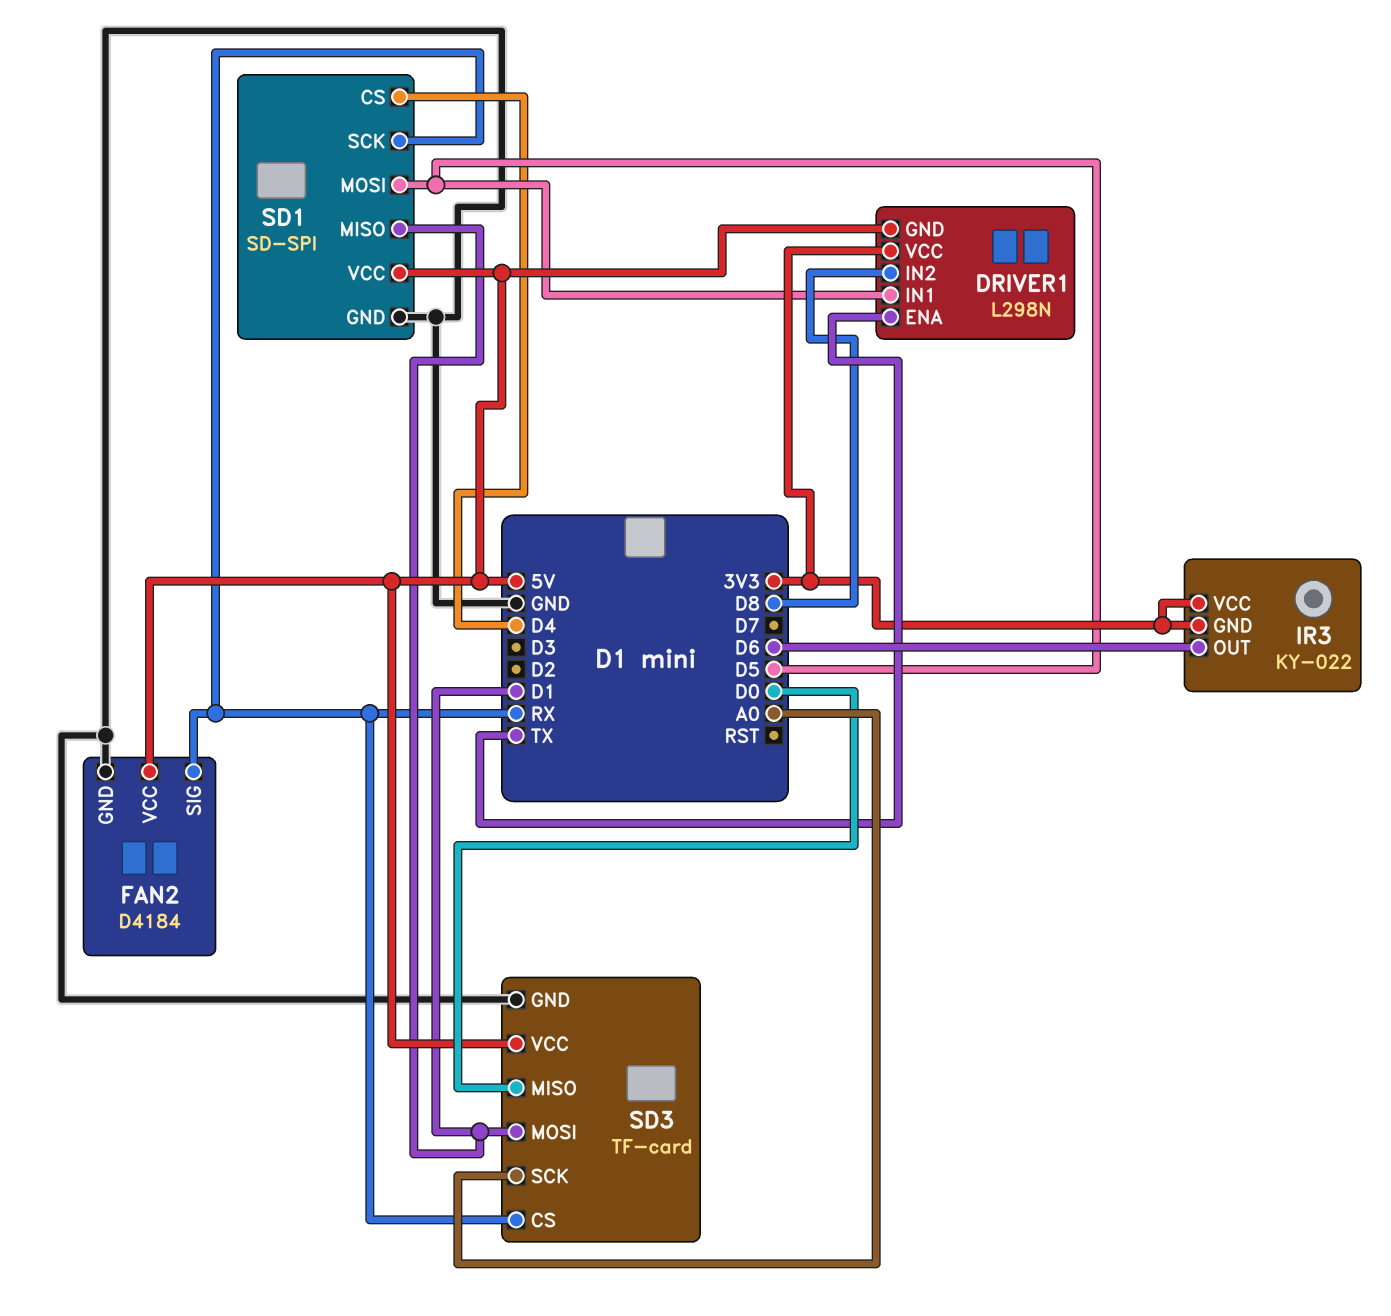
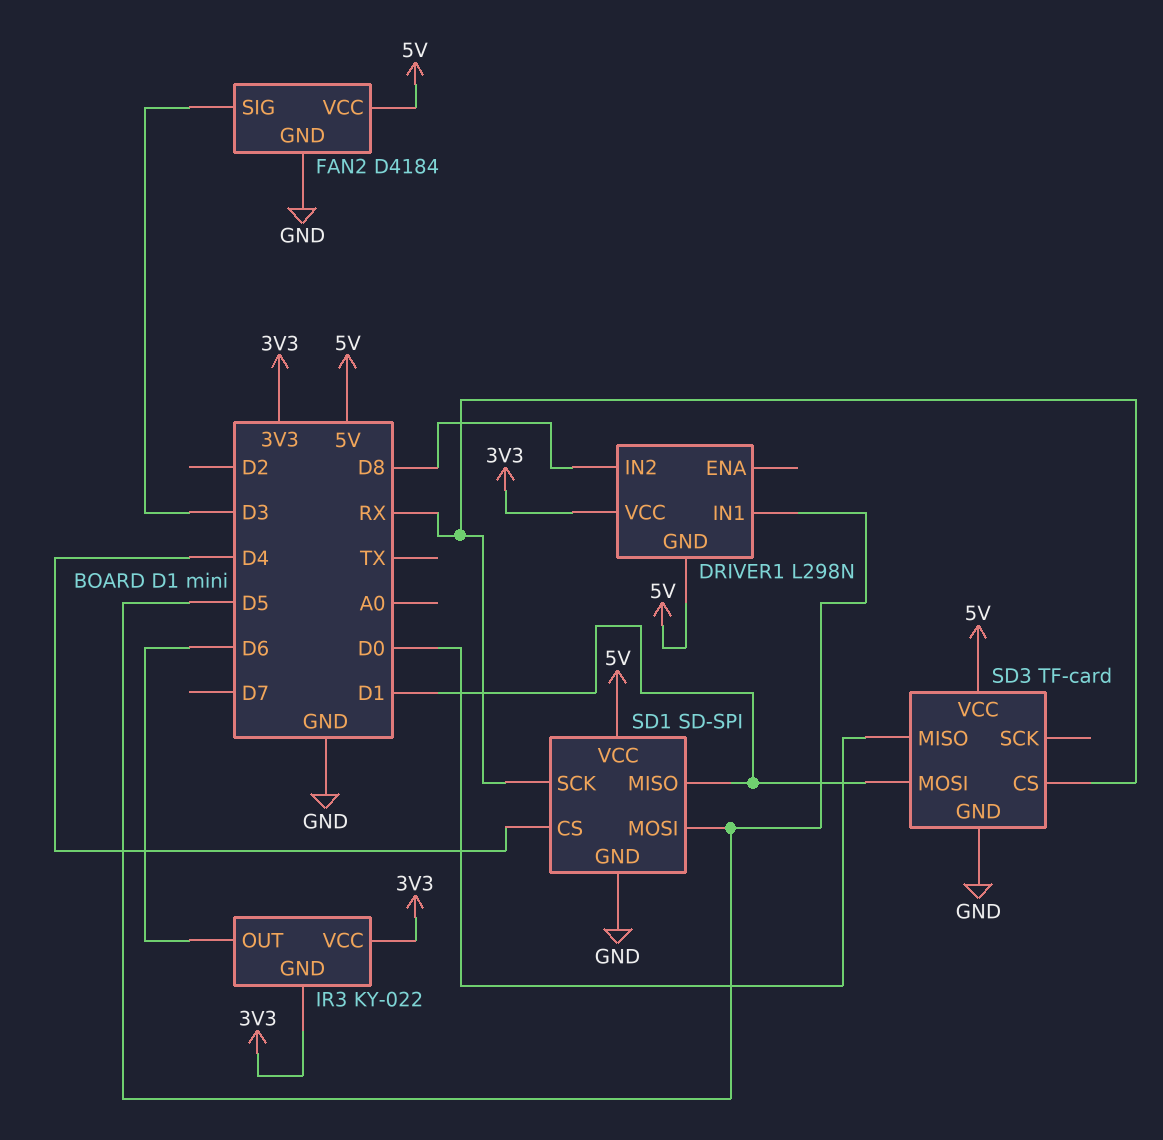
DRIVER1 pin ENA: TX -> none
FAN2 pin SIG: RX -> D3
SD3 pin SCK: A0 -> none

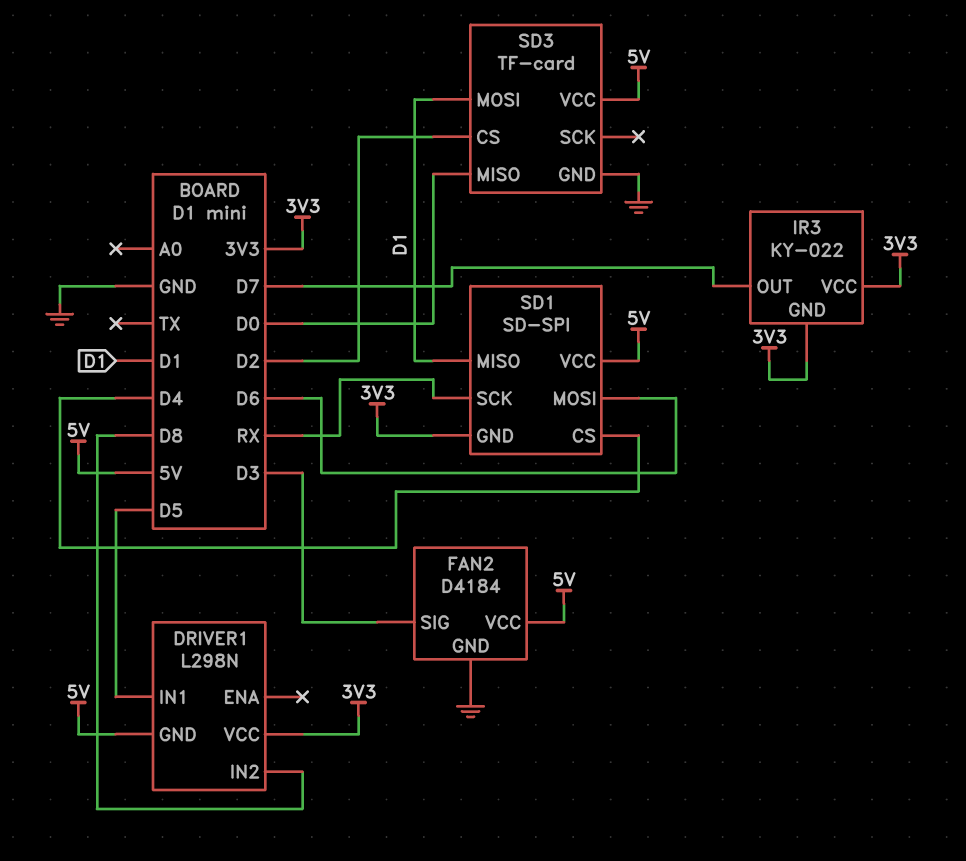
IR3 pin OUT: D6 -> D7
SD1 pin GND: GND -> 3V3
SD1 pin MOSI: D5 -> D6
SD3 pin CS: RX -> D2

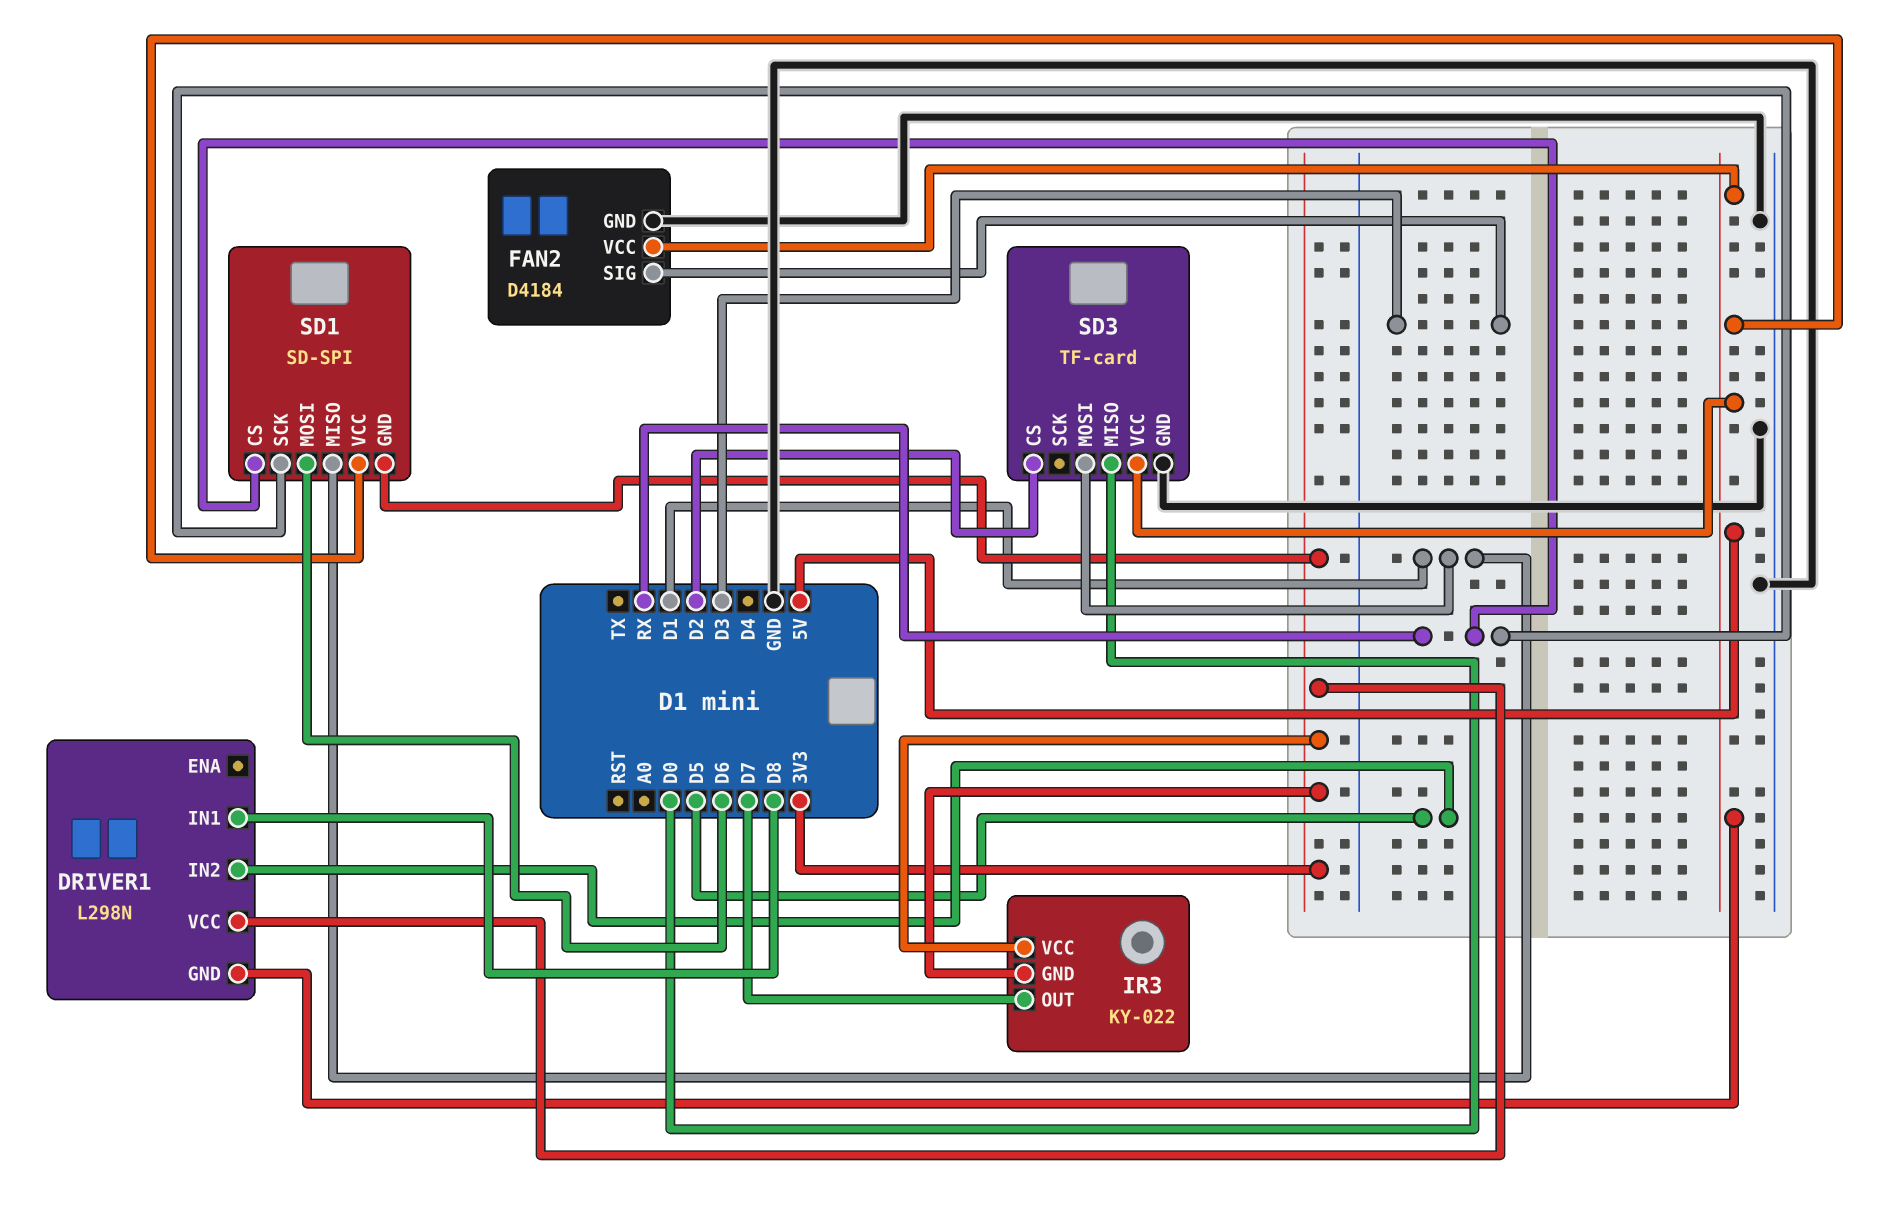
DRIVER1 pin IN1: D5 -> D8
DRIVER1 pin IN2: D8 -> D5
SD1 pin CS: D4 -> RX

